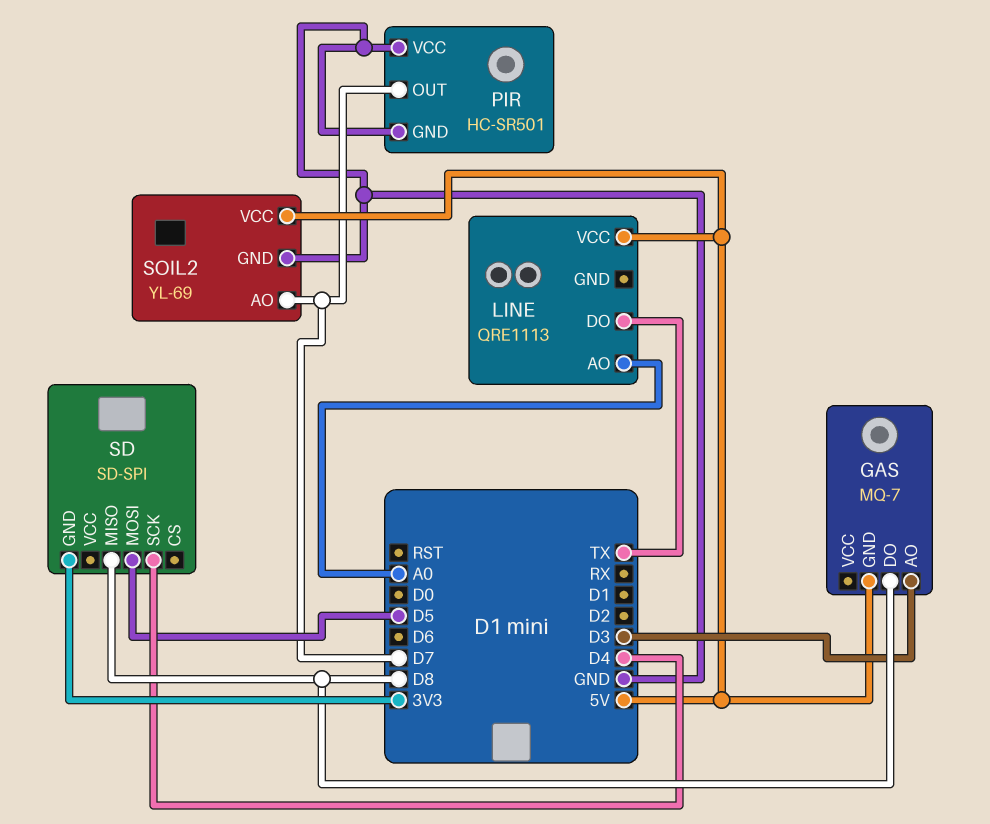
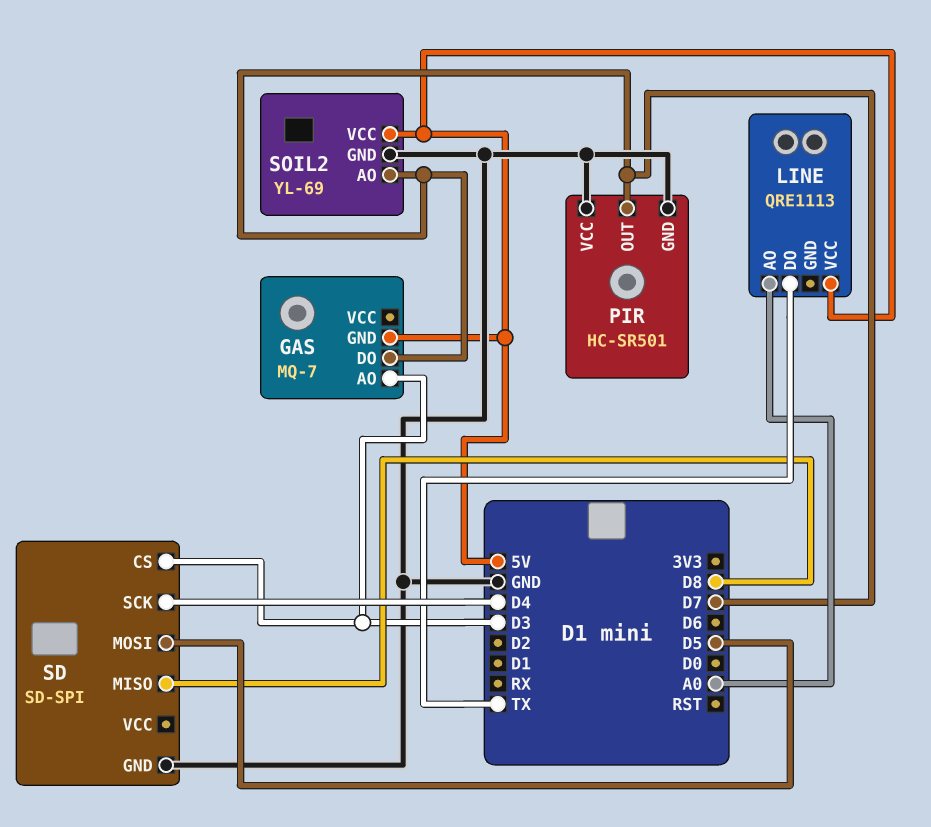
GAS pin DO: D8 -> D7
SD pin CS: none -> D3
SD pin GND: 3V3 -> GND

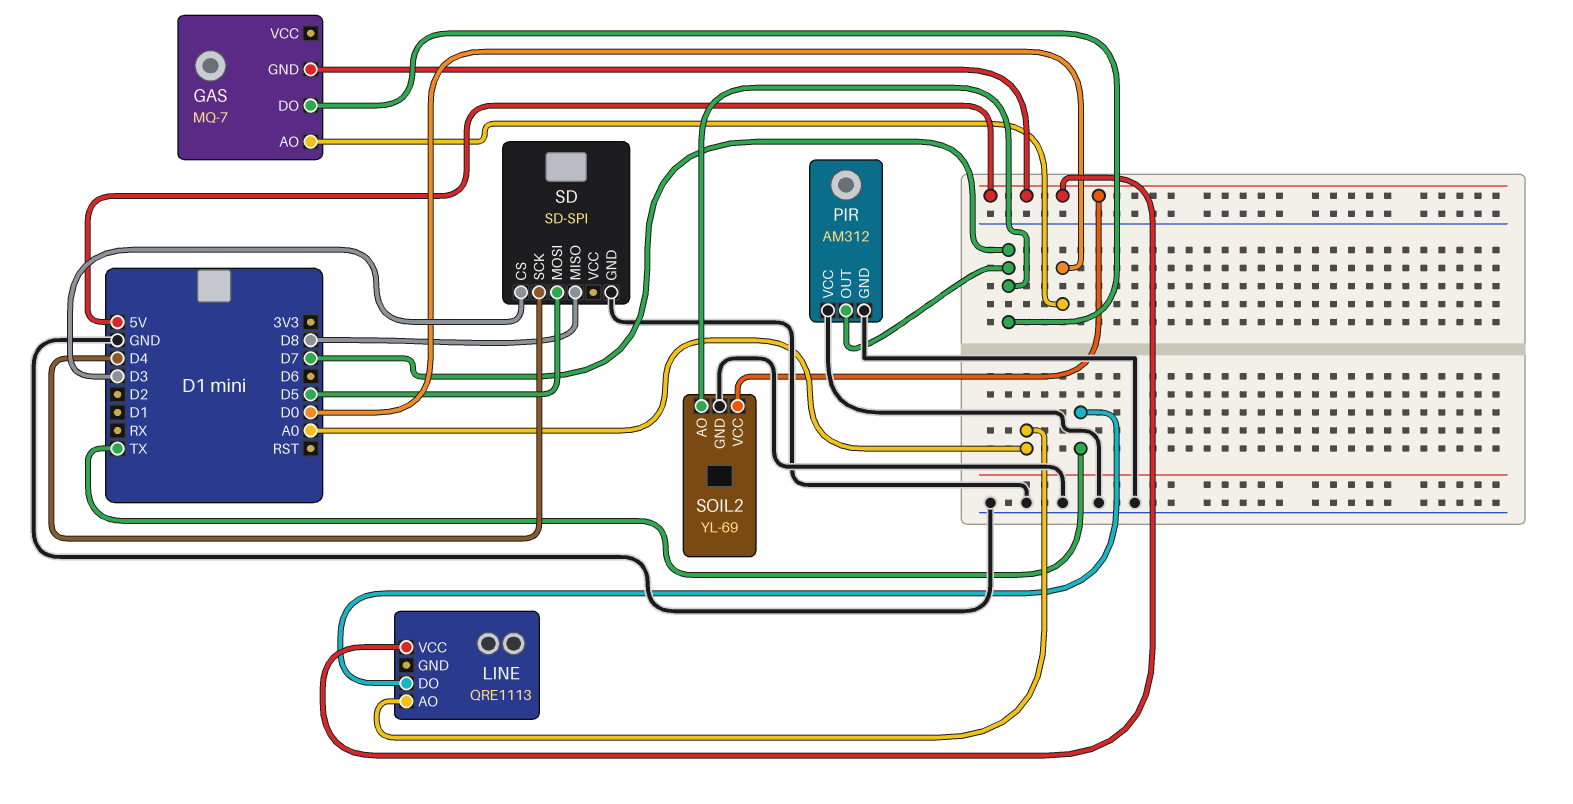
GAS pin AO: D3 -> D0
PIR: HC-SR501 -> AM312

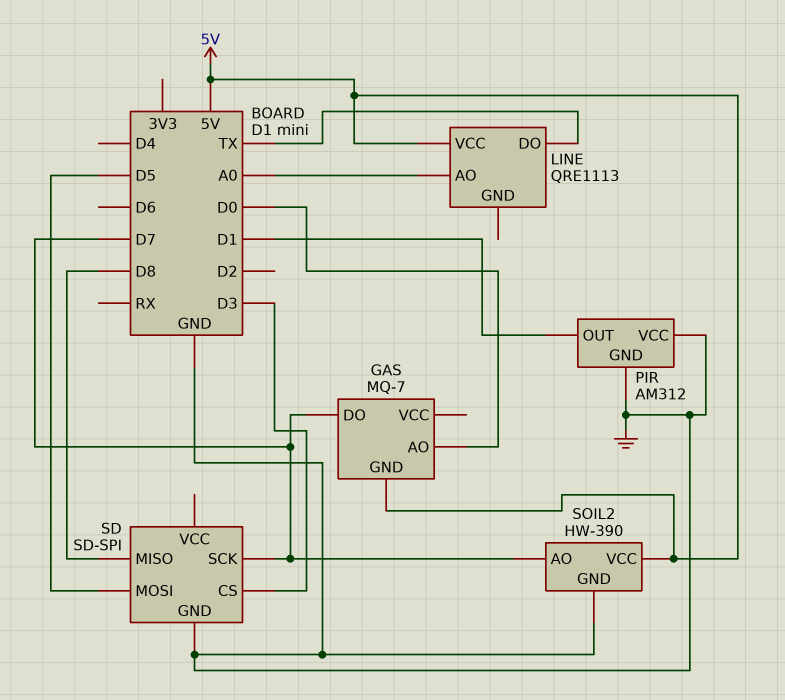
PIR pin OUT: D7 -> D1
SD pin SCK: D4 -> D7
SOIL2: YL-69 -> HW-390

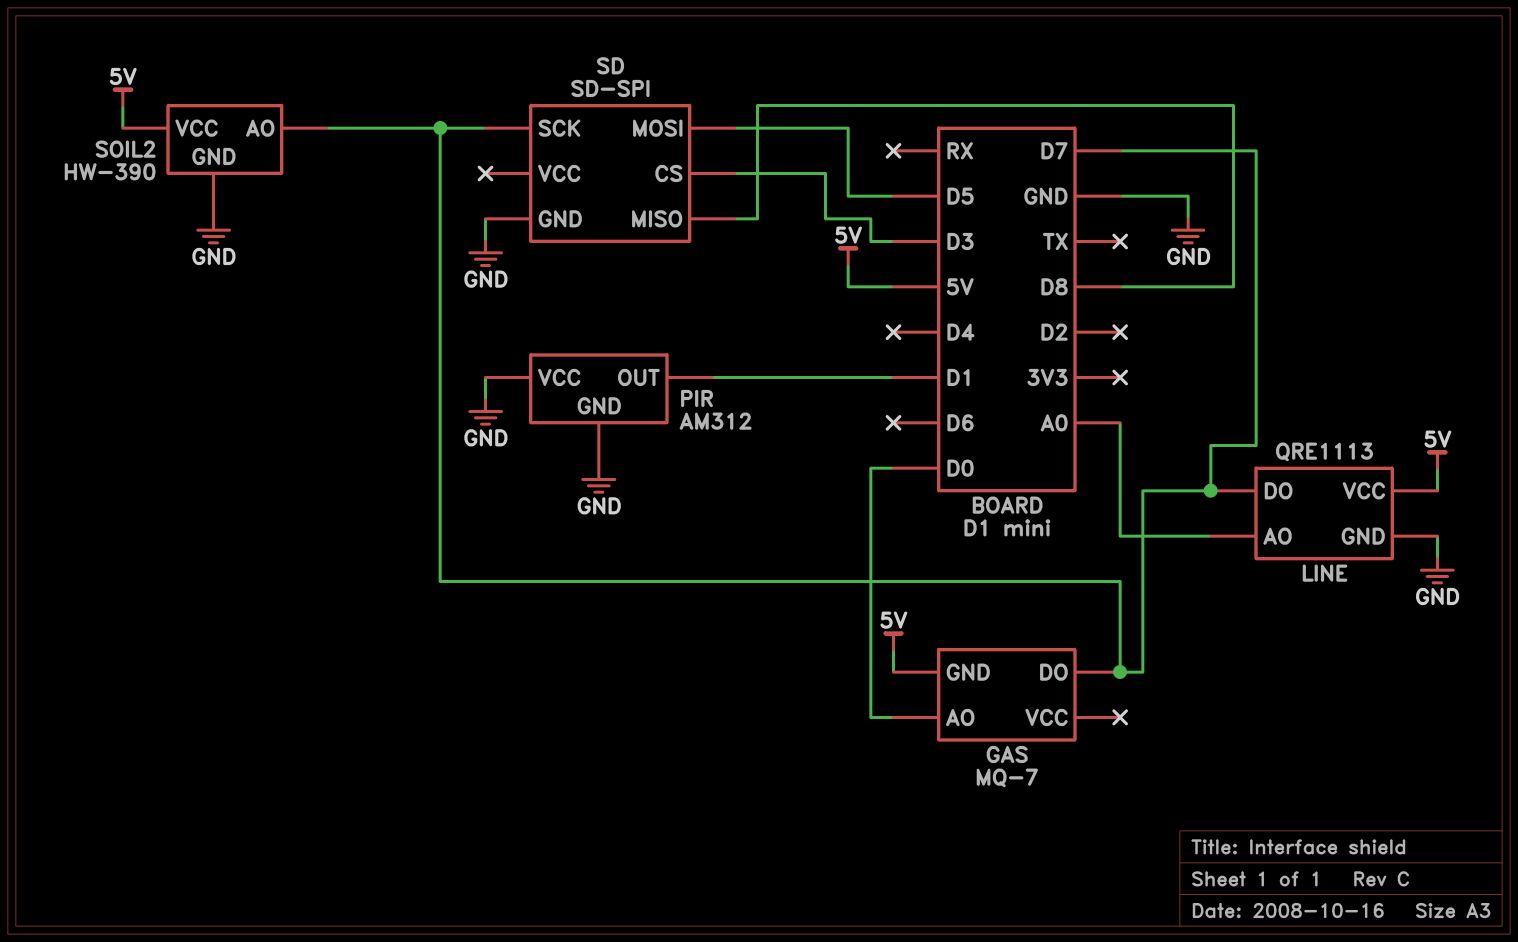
LINE pin DO: TX -> D7
LINE pin GND: none -> GND

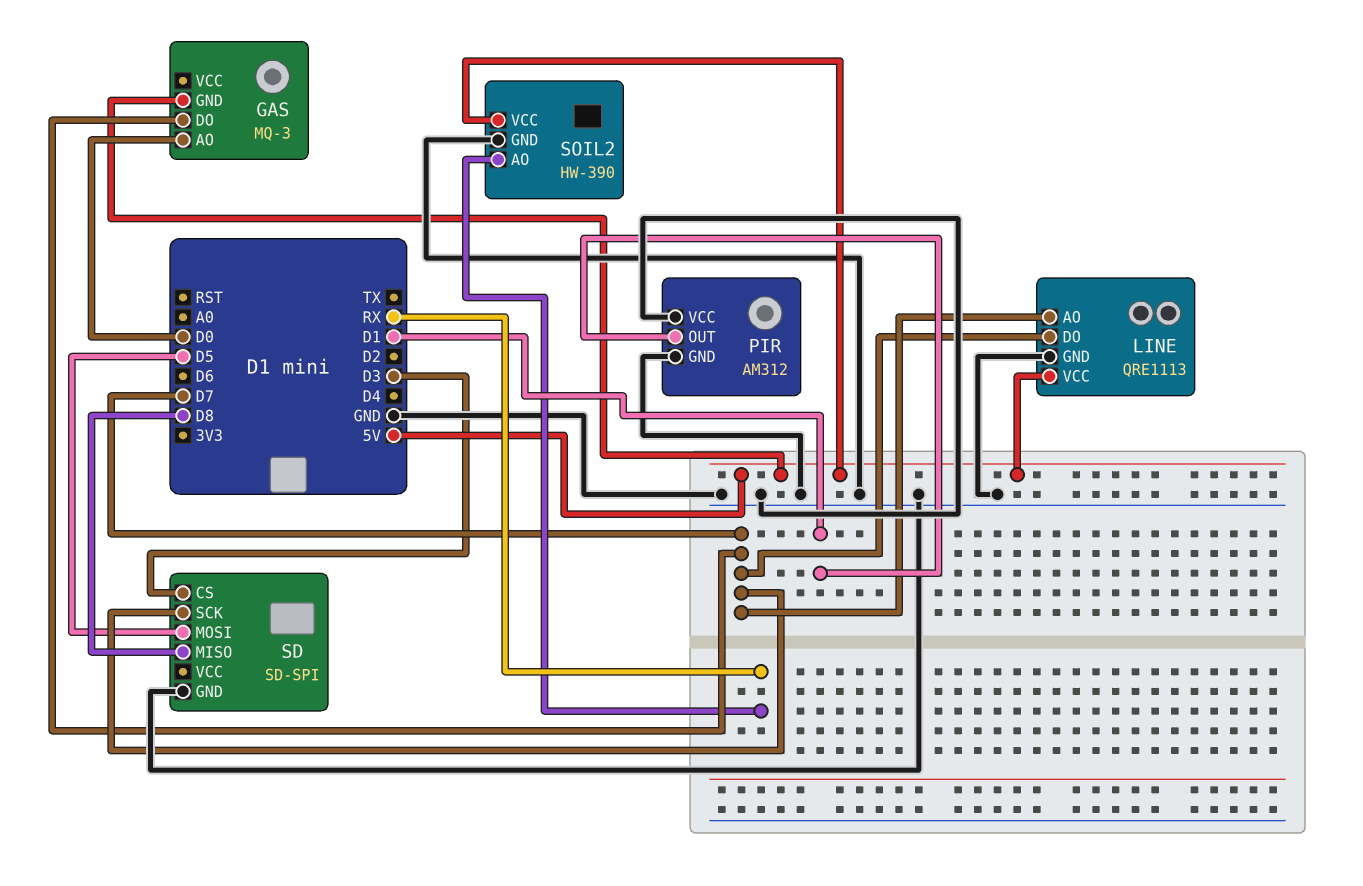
GAS: MQ-7 -> MQ-3
LINE pin AO: A0 -> D7
SOIL2 pin AO: D7 -> RX

